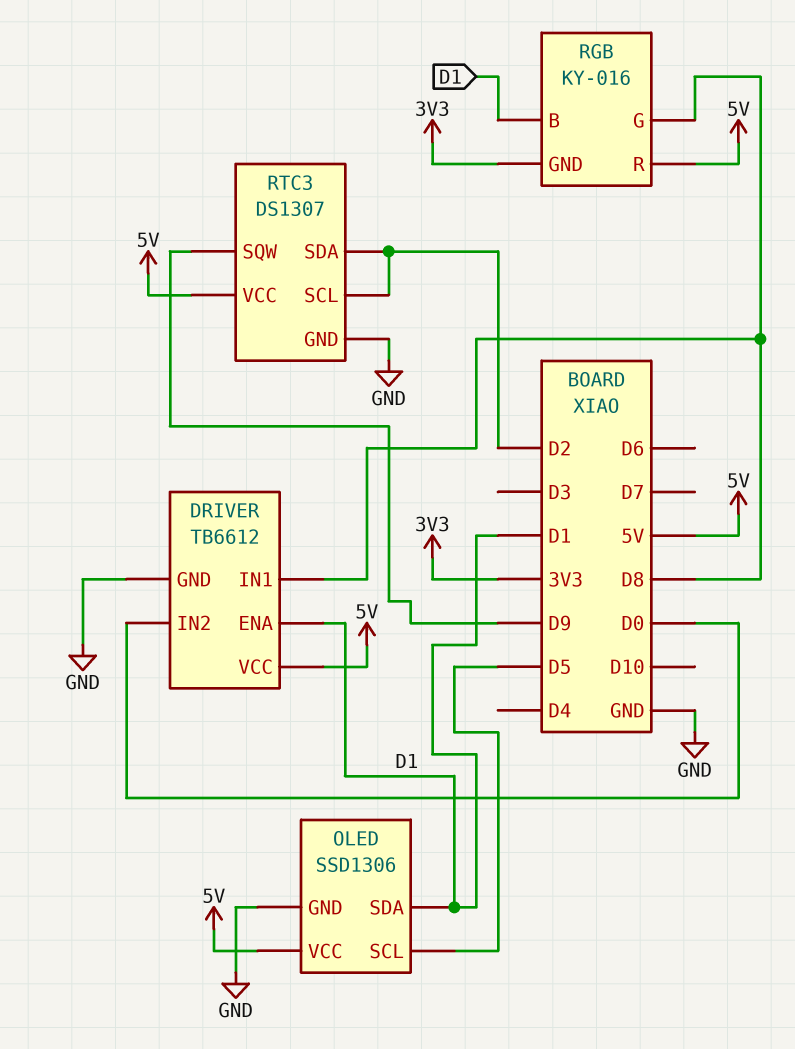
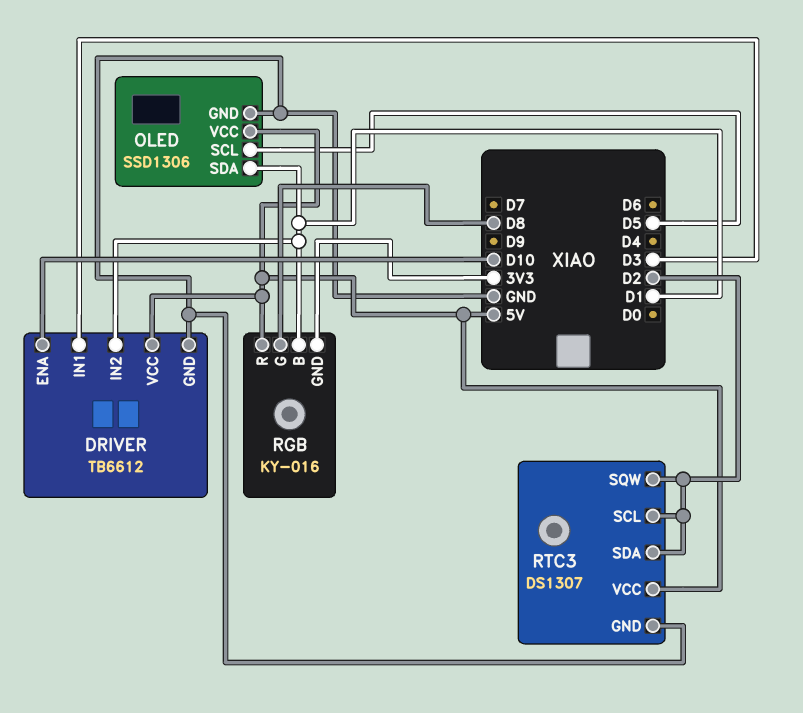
DRIVER pin ENA: D1 -> D10
DRIVER pin IN1: D8 -> D3
DRIVER pin IN2: D0 -> D1
RTC3 pin SQW: D9 -> D2

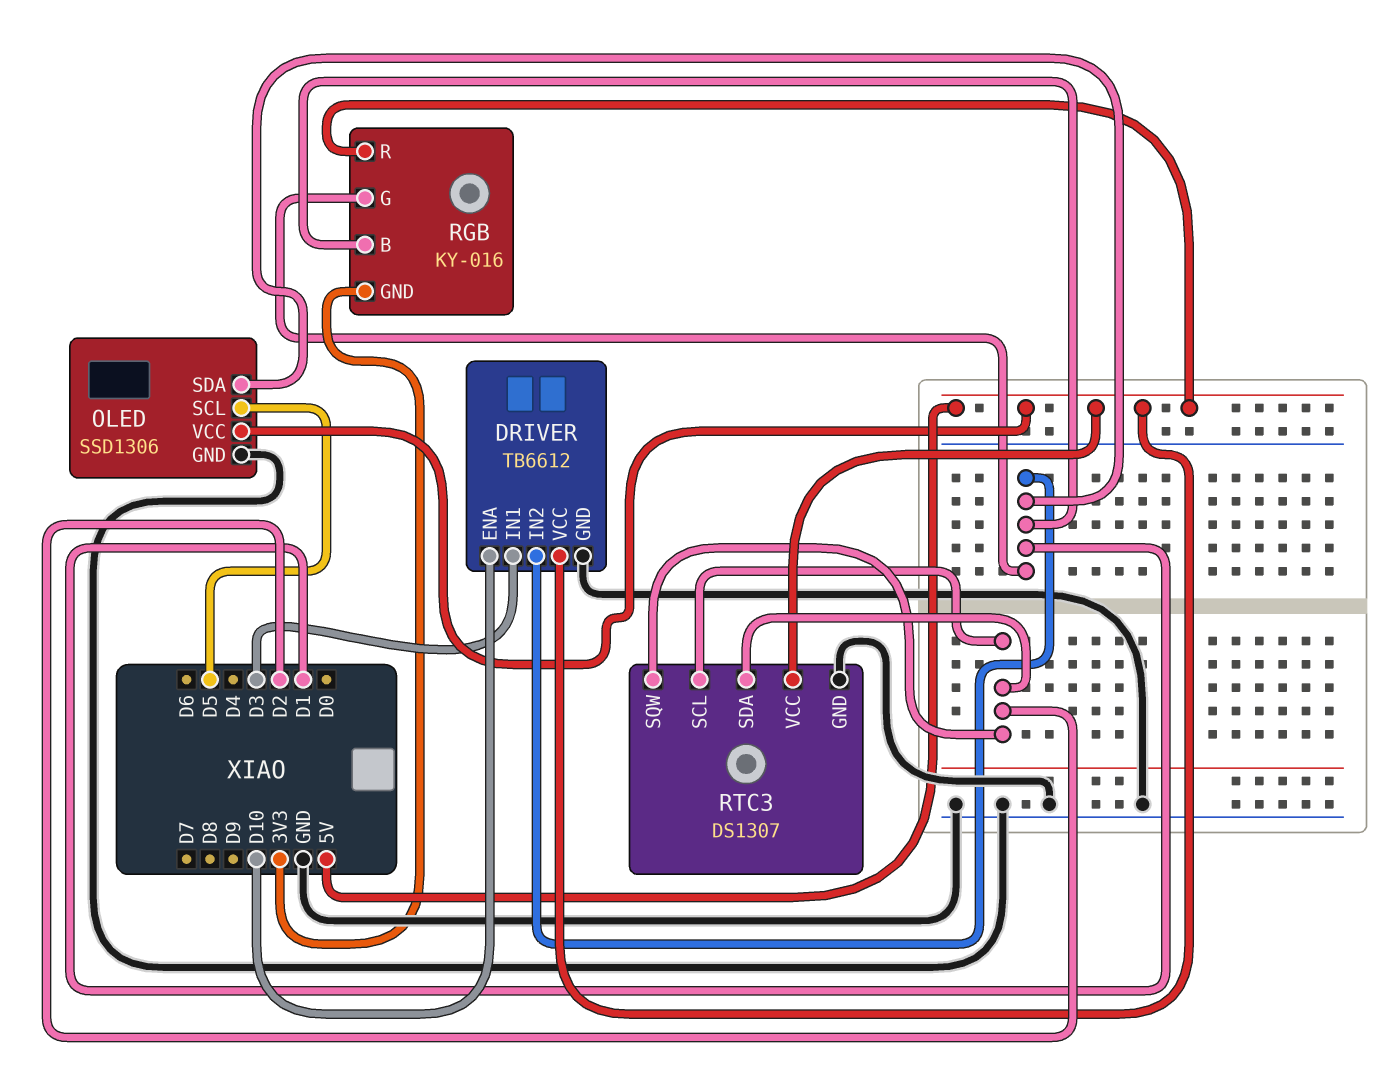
RGB pin G: D8 -> D1

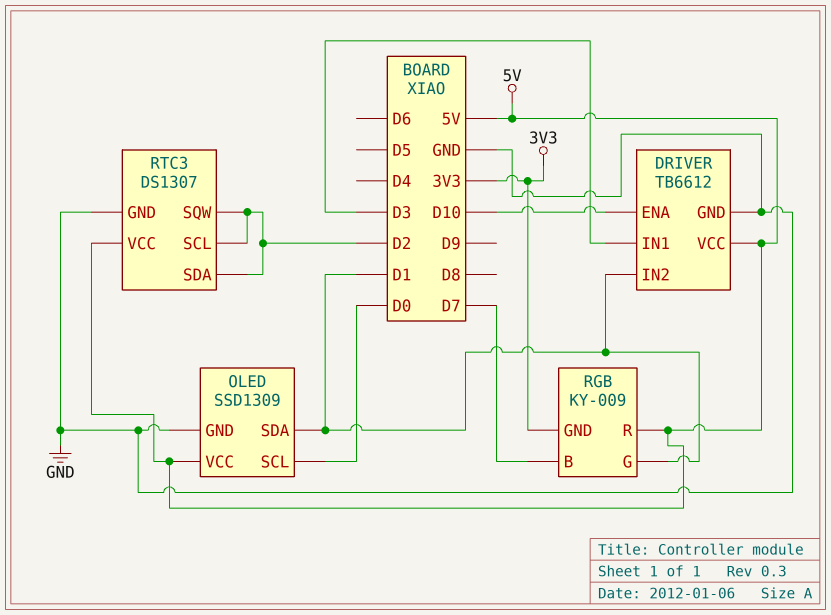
OLED: SSD1306 -> SSD1309
OLED pin SCL: D5 -> D0
RGB: KY-016 -> KY-009
RGB pin B: D1 -> D7

